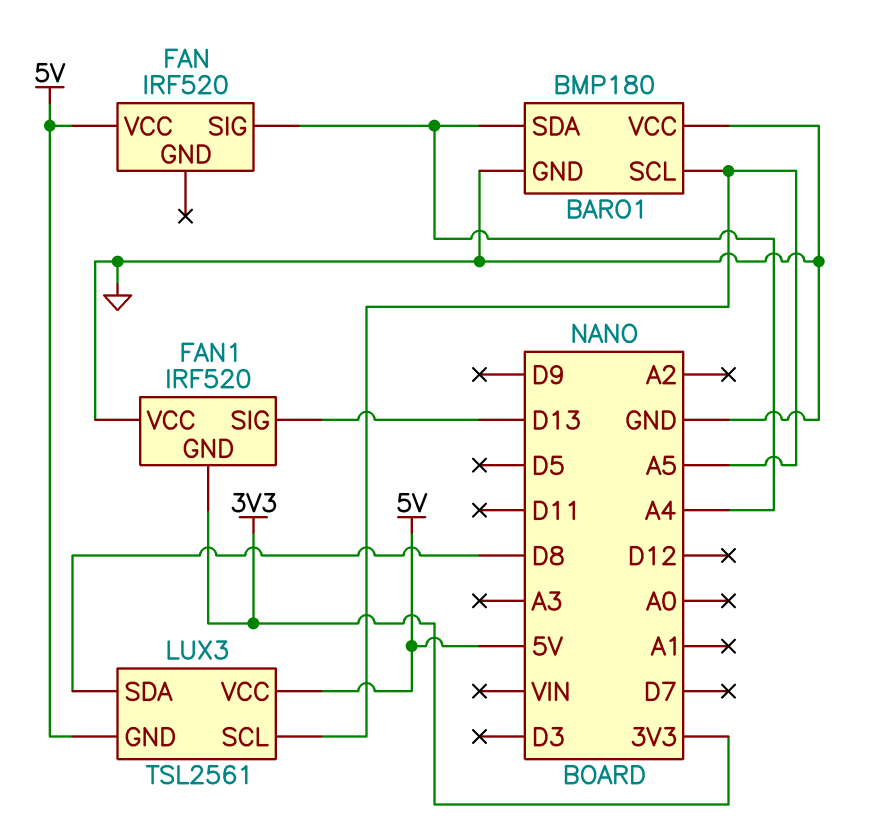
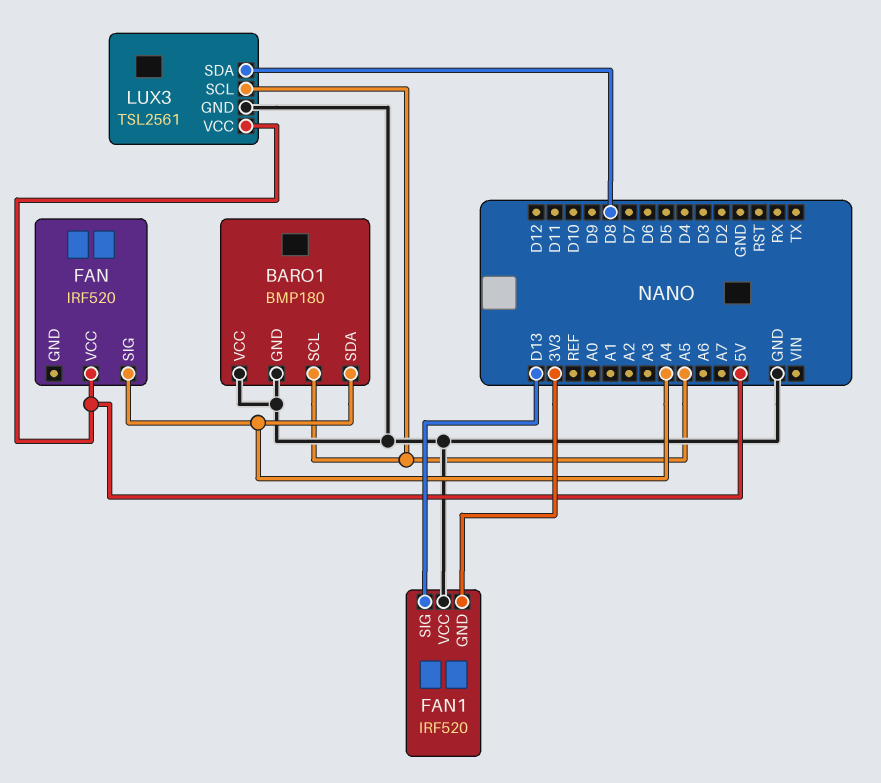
LUX3 pin GND: 5V -> GND

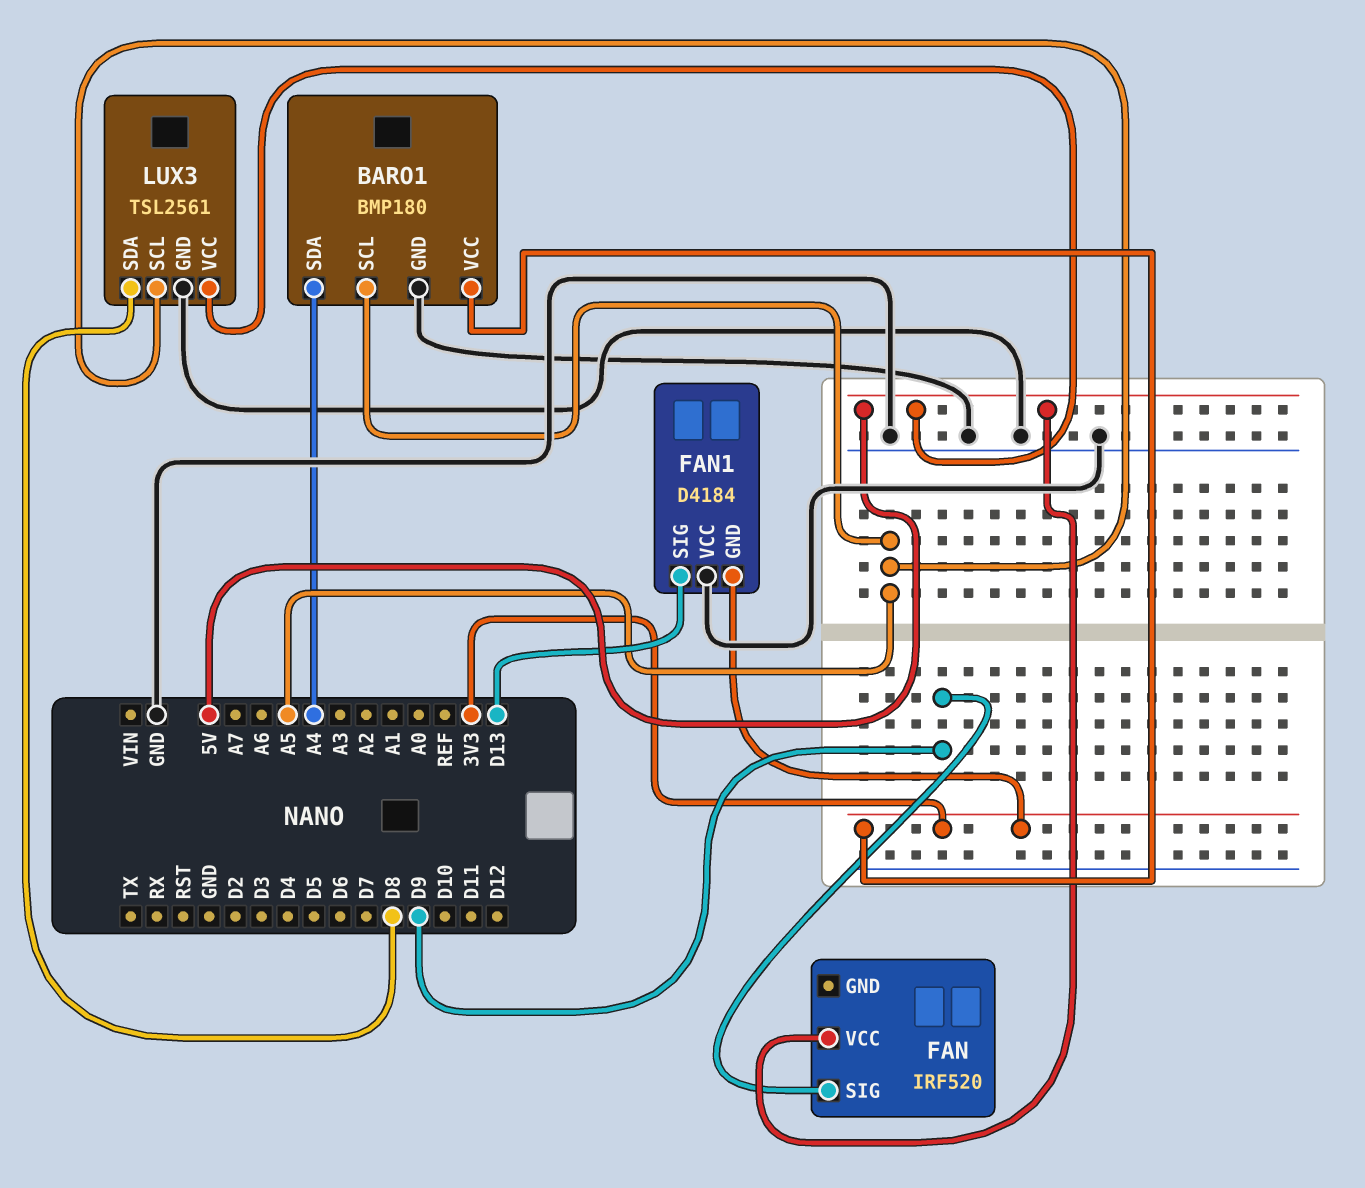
BARO1 pin VCC: GND -> 3V3
FAN pin SIG: A4 -> D9
FAN1: IRF520 -> D4184

